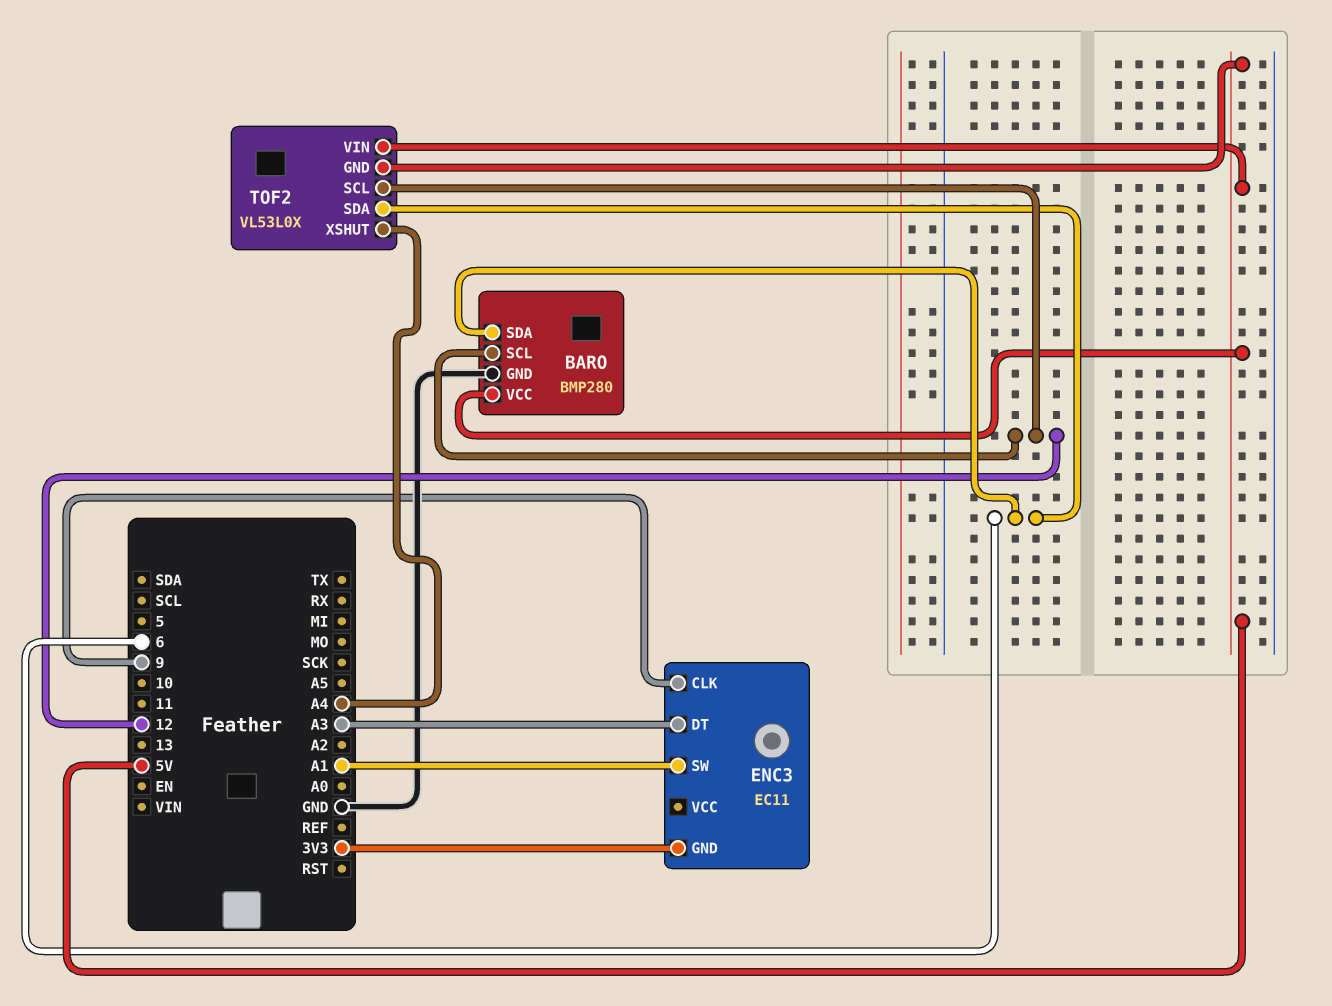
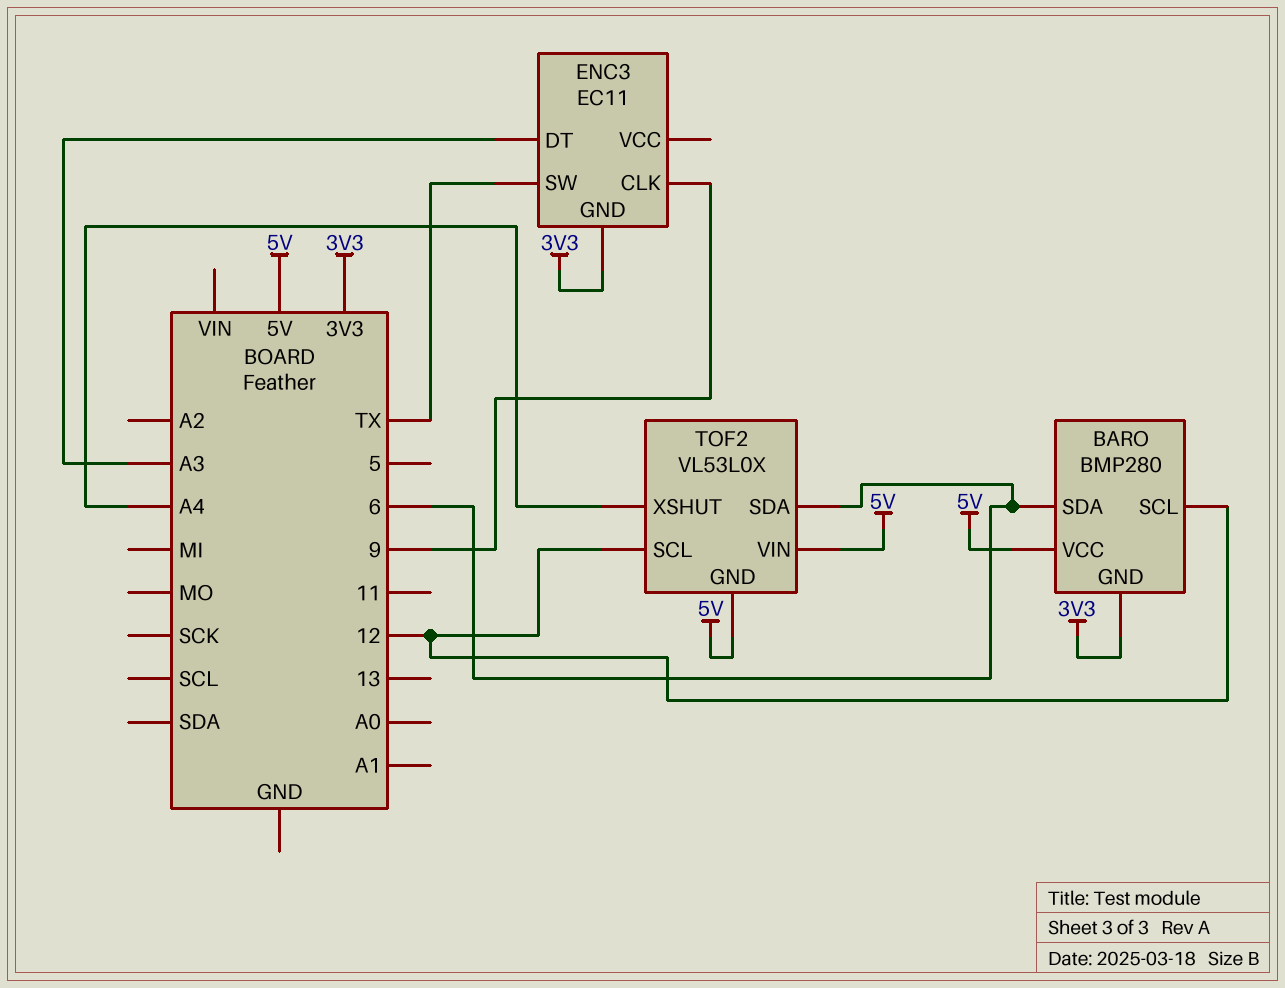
BARO pin GND: GND -> 3V3
ENC3 pin SW: A1 -> TX

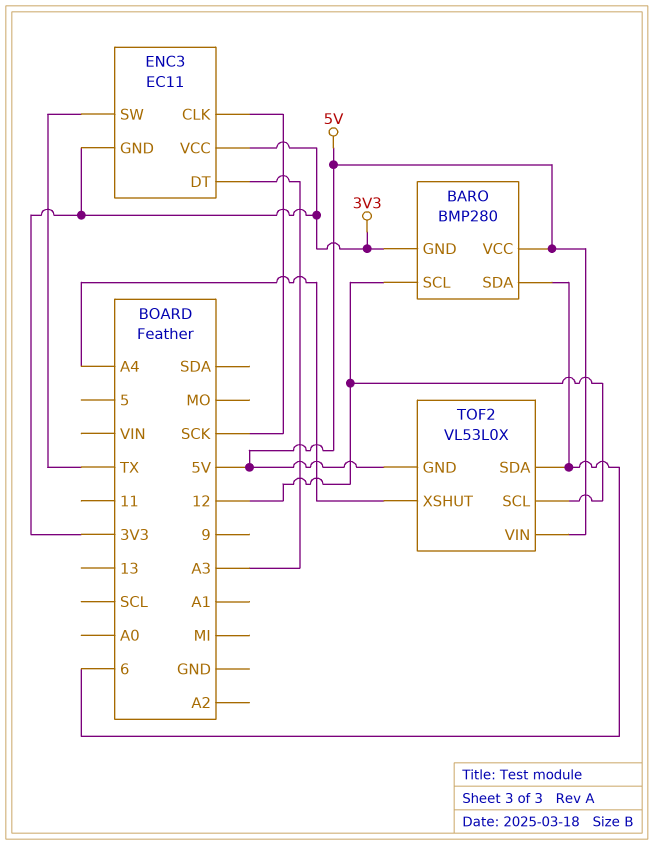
ENC3 pin CLK: 9 -> SCK
ENC3 pin VCC: none -> 3V3

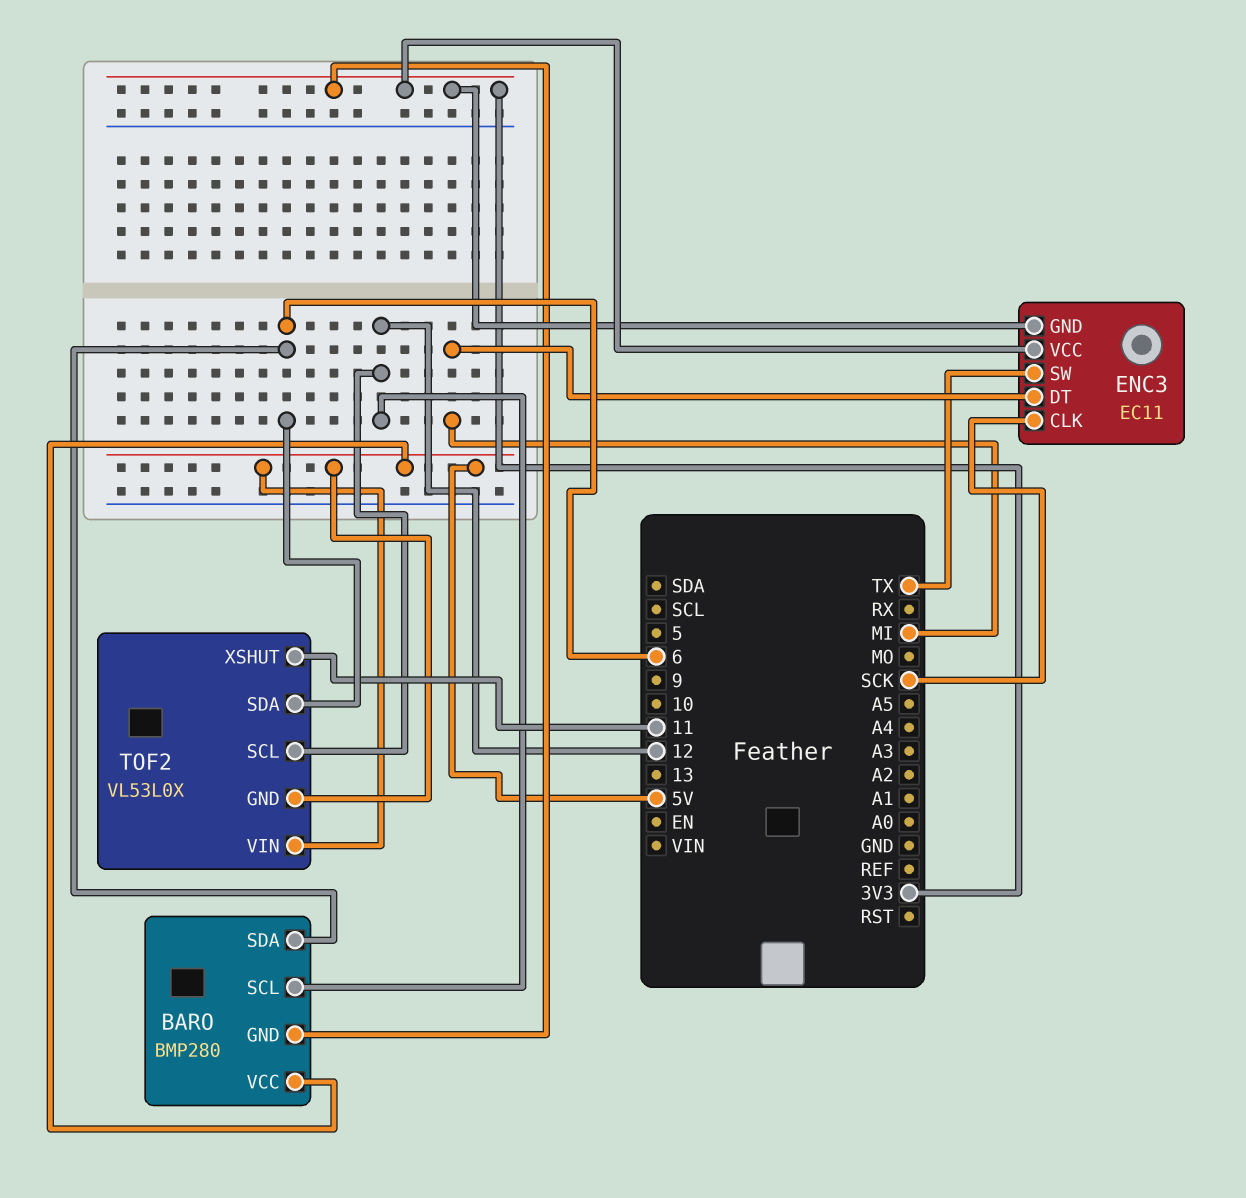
ENC3 pin DT: A3 -> MI
TOF2 pin XSHUT: A4 -> 11

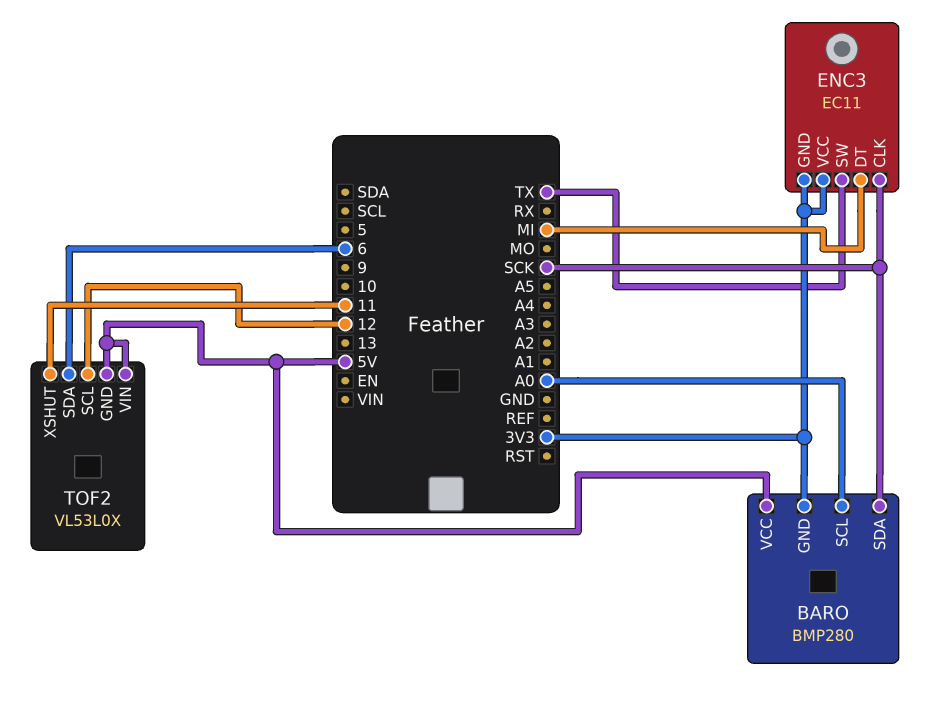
BARO pin SCL: 12 -> A0
BARO pin SDA: 6 -> SCK

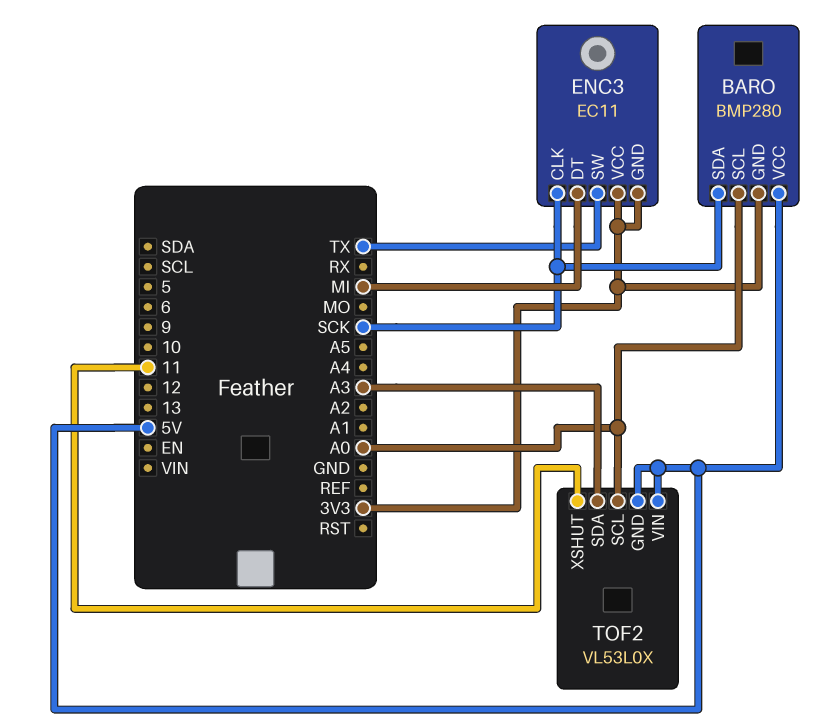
TOF2 pin SCL: 12 -> A0
TOF2 pin SDA: 6 -> A3

